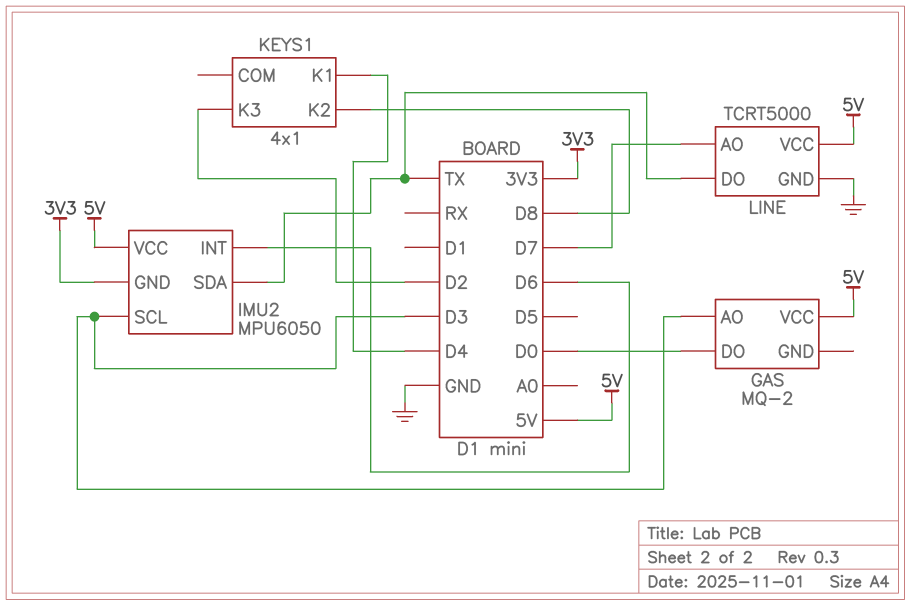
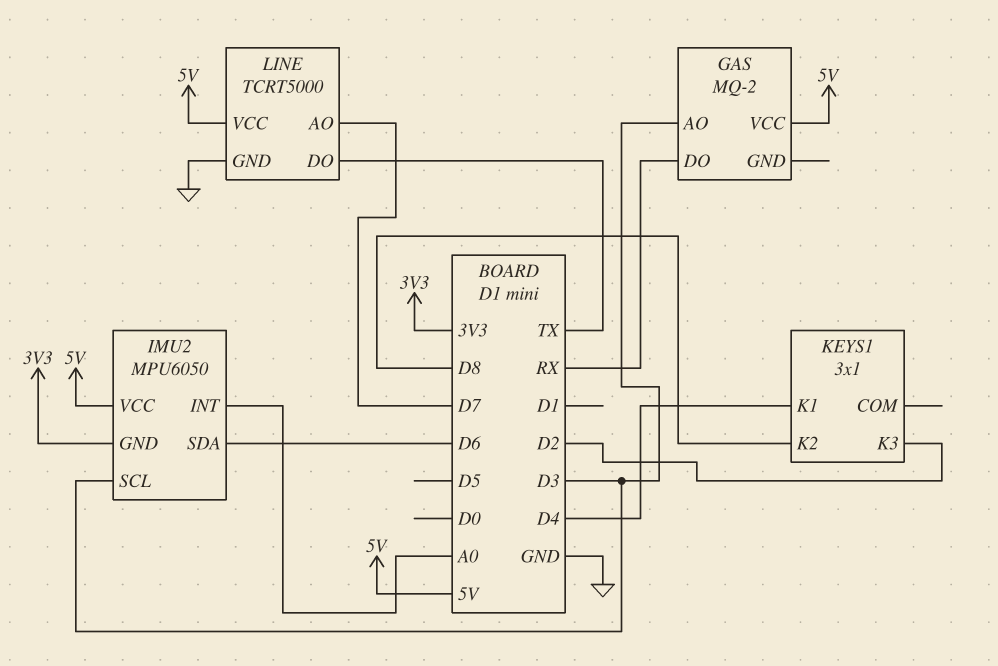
GAS pin DO: D0 -> RX
IMU2 pin INT: D6 -> A0
IMU2 pin SDA: TX -> D6
KEYS1: 4x1 -> 3x1

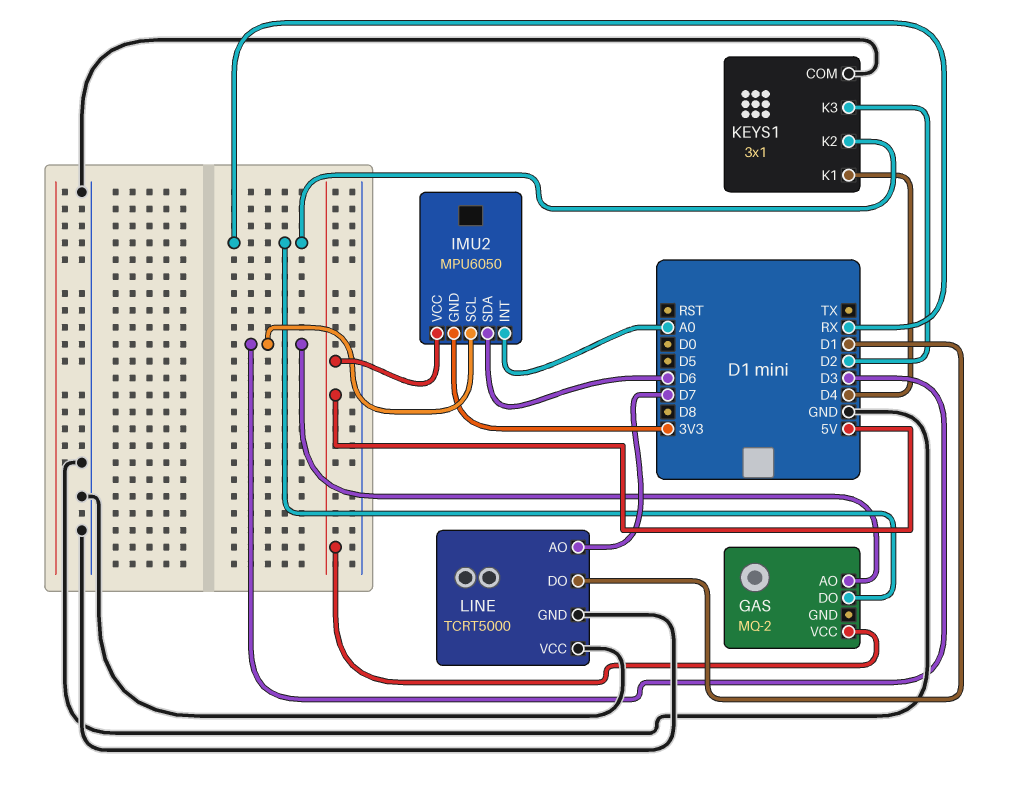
KEYS1 pin COM: none -> GND
KEYS1 pin K2: D8 -> RX
LINE pin DO: TX -> D1
LINE pin VCC: 5V -> GND

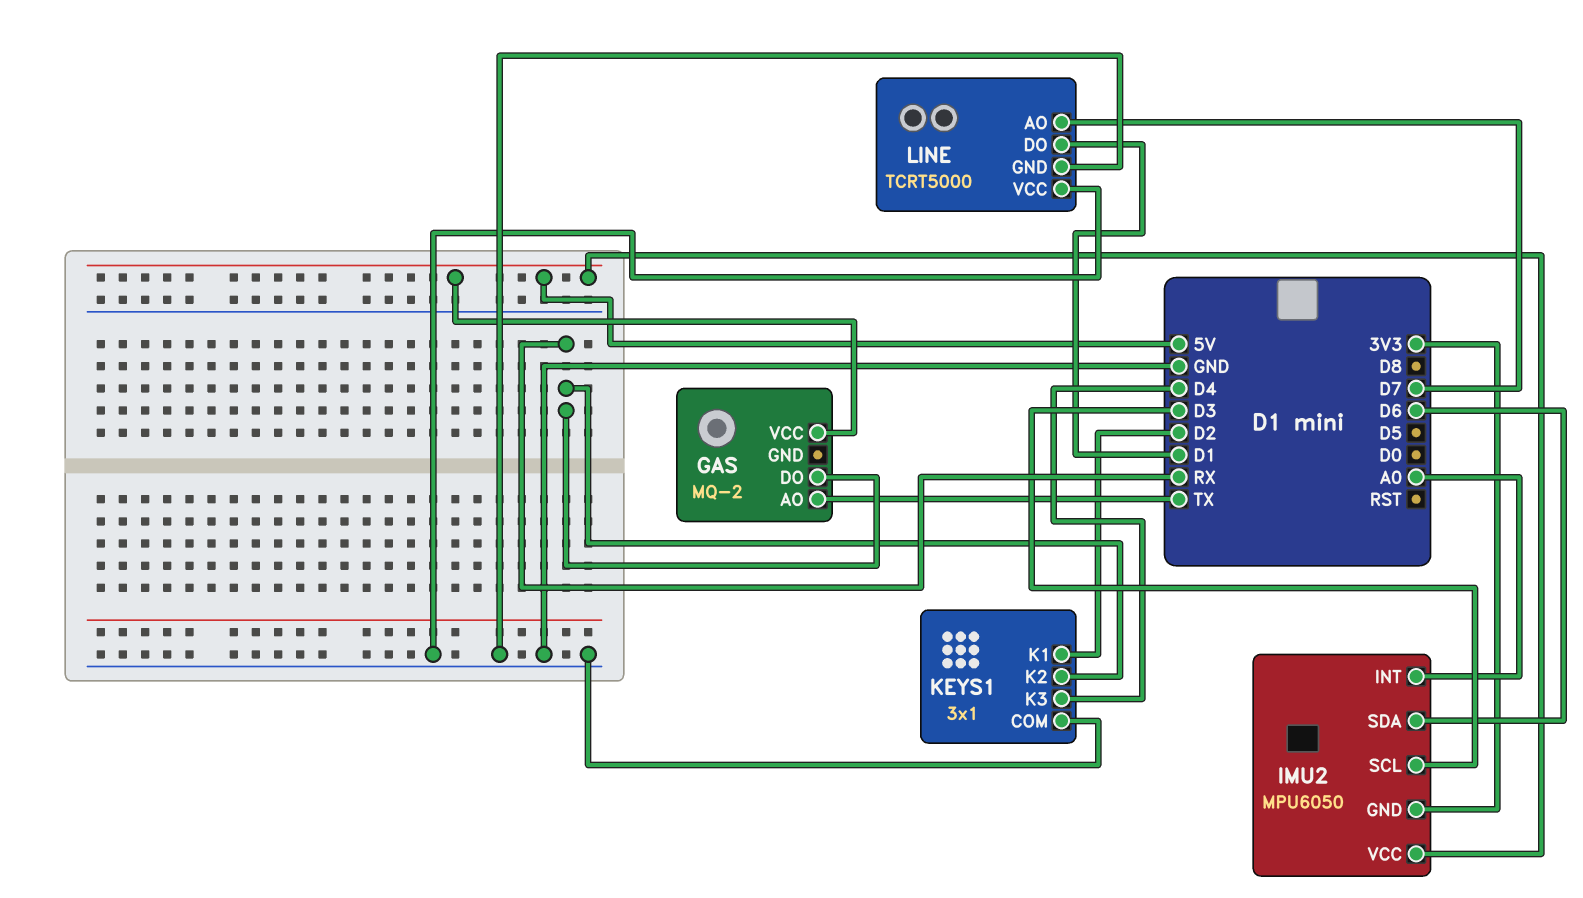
GAS pin AO: D3 -> TX
KEYS1 pin K1: D4 -> D2
KEYS1 pin K3: D2 -> D4

